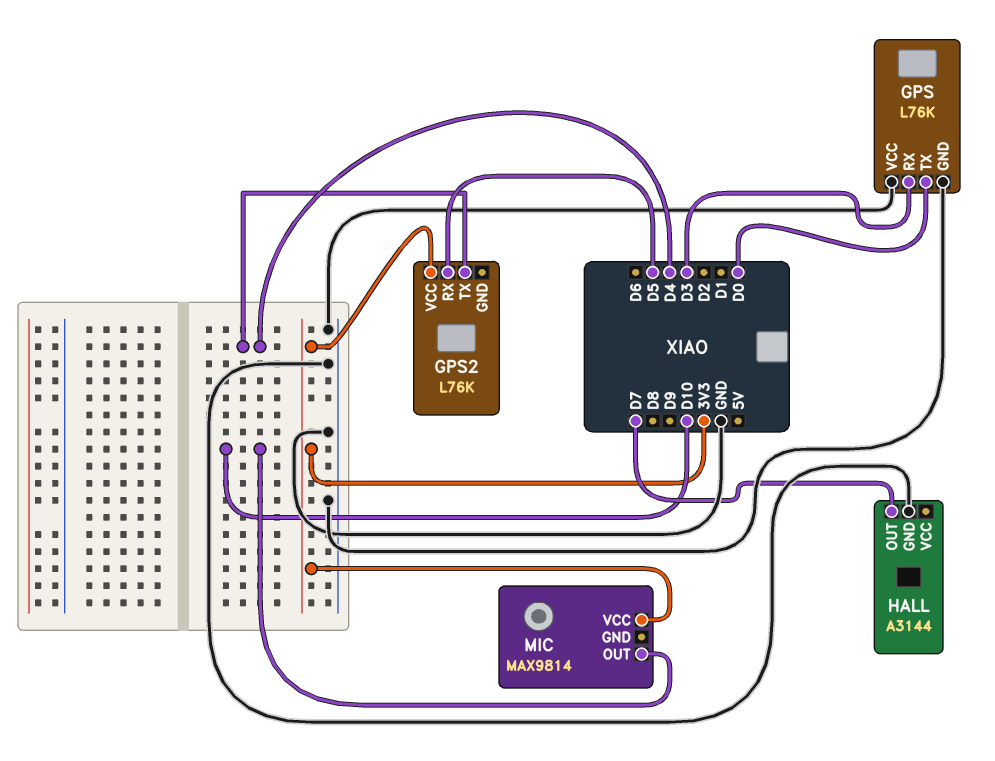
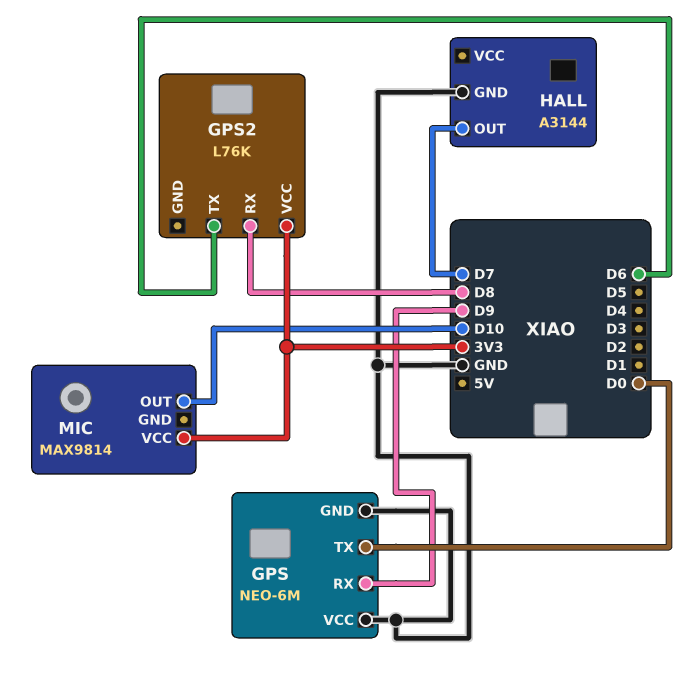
GPS: L76K -> NEO-6M
GPS pin RX: D3 -> D9
GPS2 pin RX: D5 -> D8
GPS2 pin TX: D4 -> D6

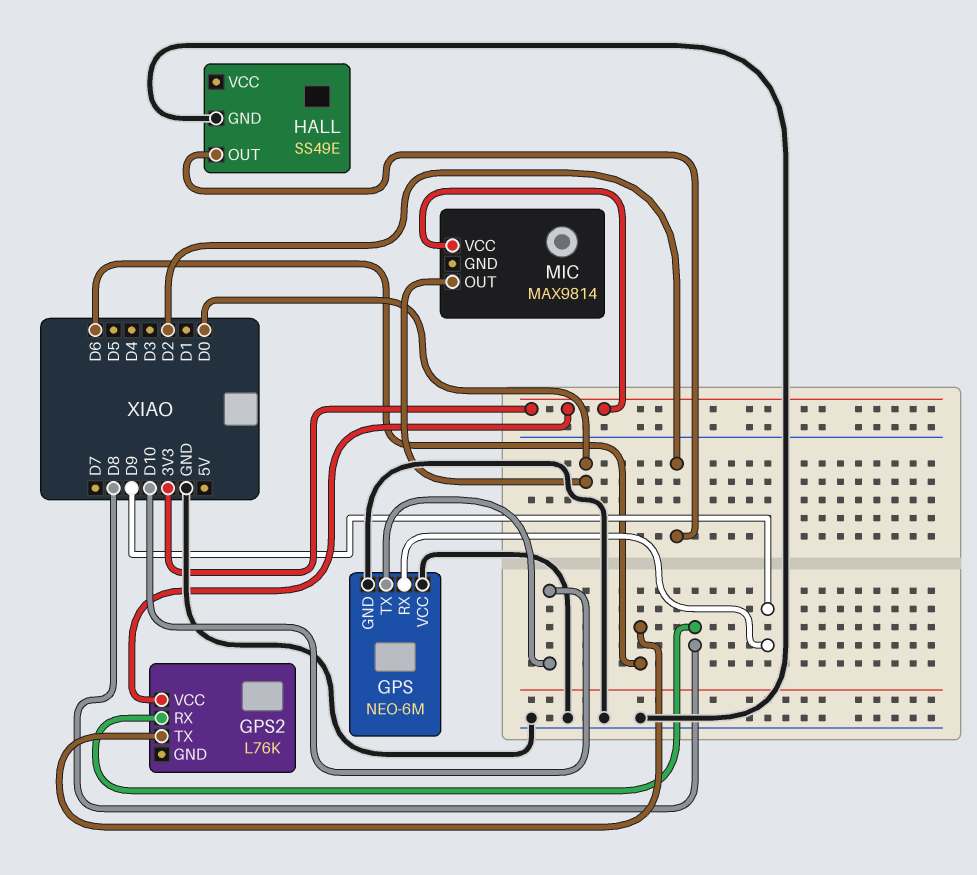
GPS pin TX: D0 -> D10
HALL: A3144 -> SS49E
HALL pin OUT: D7 -> D2
MIC pin OUT: D10 -> D0

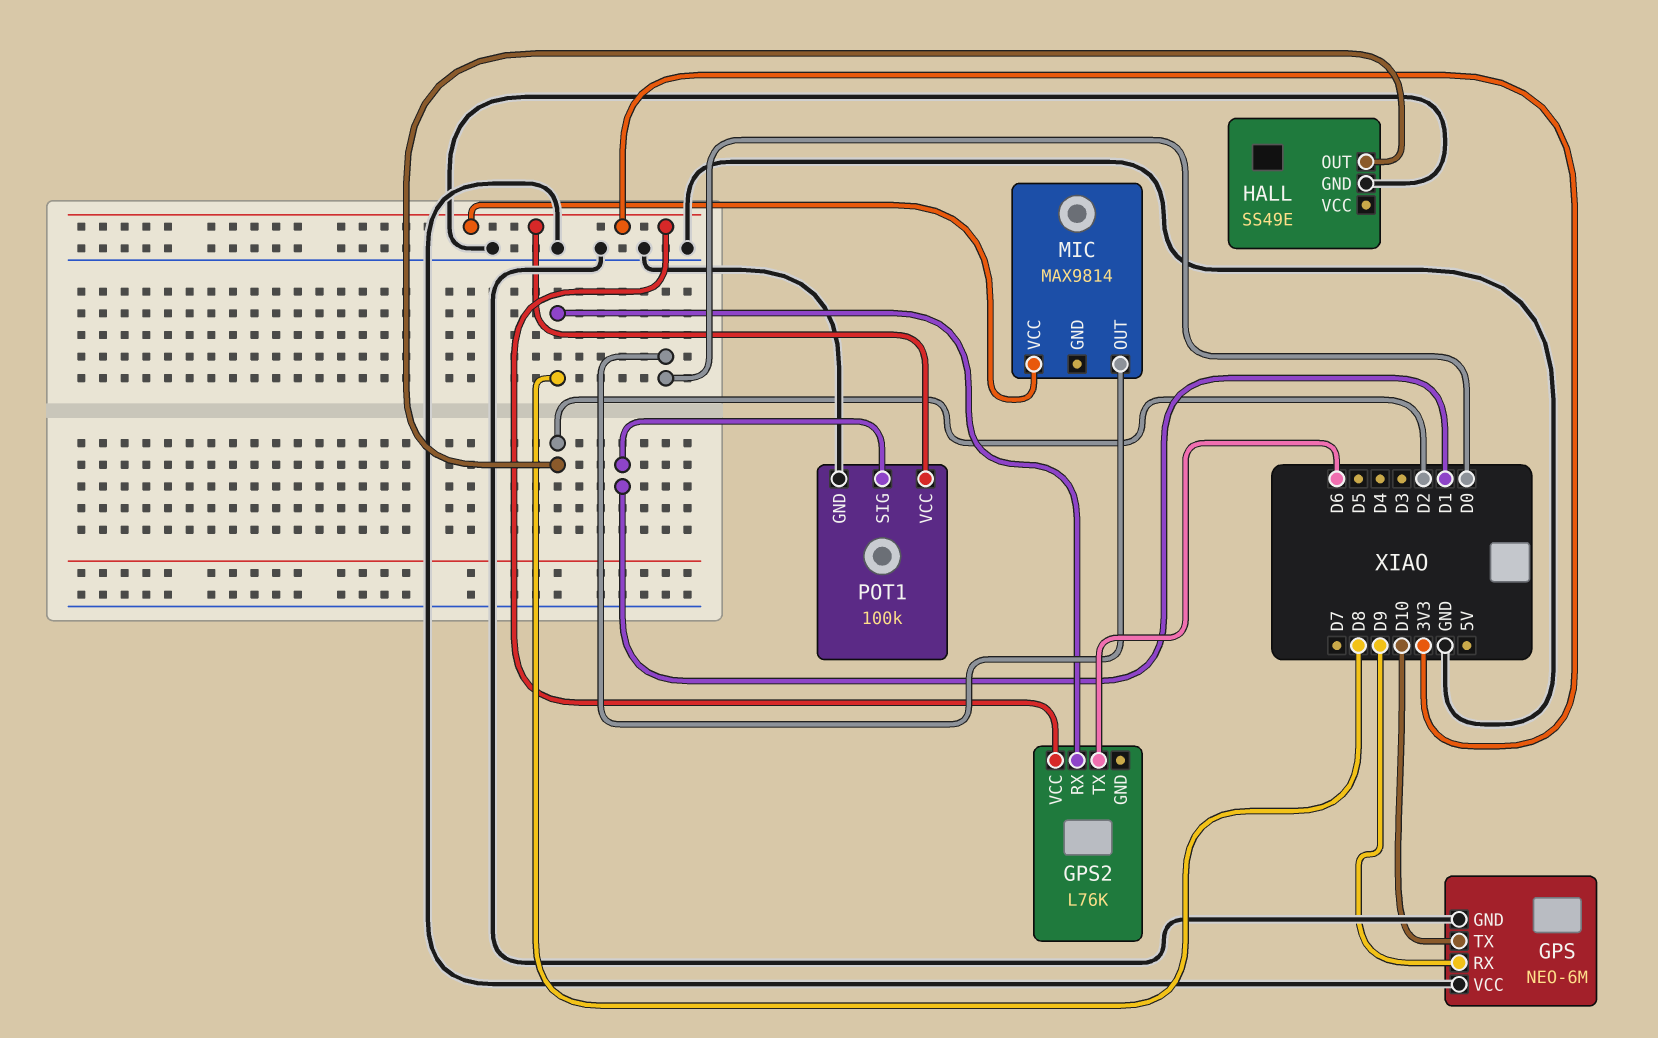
POT1: none -> 100k
POT1 pin GND: none -> GND
POT1 pin SIG: none -> D1
POT1 pin VCC: none -> 3V3

